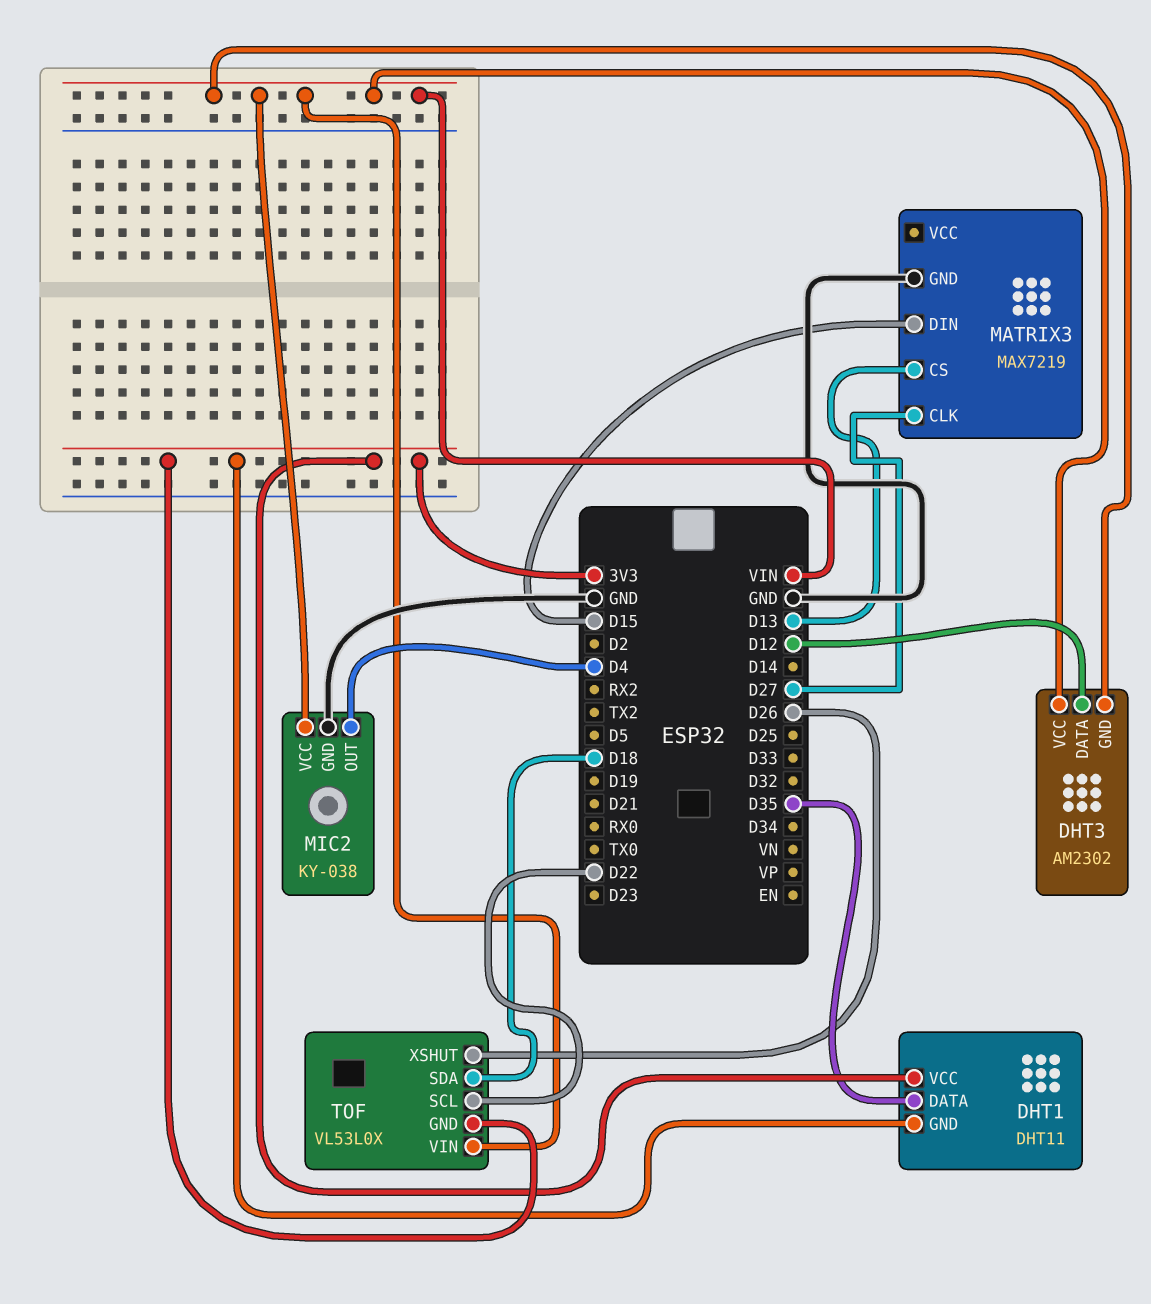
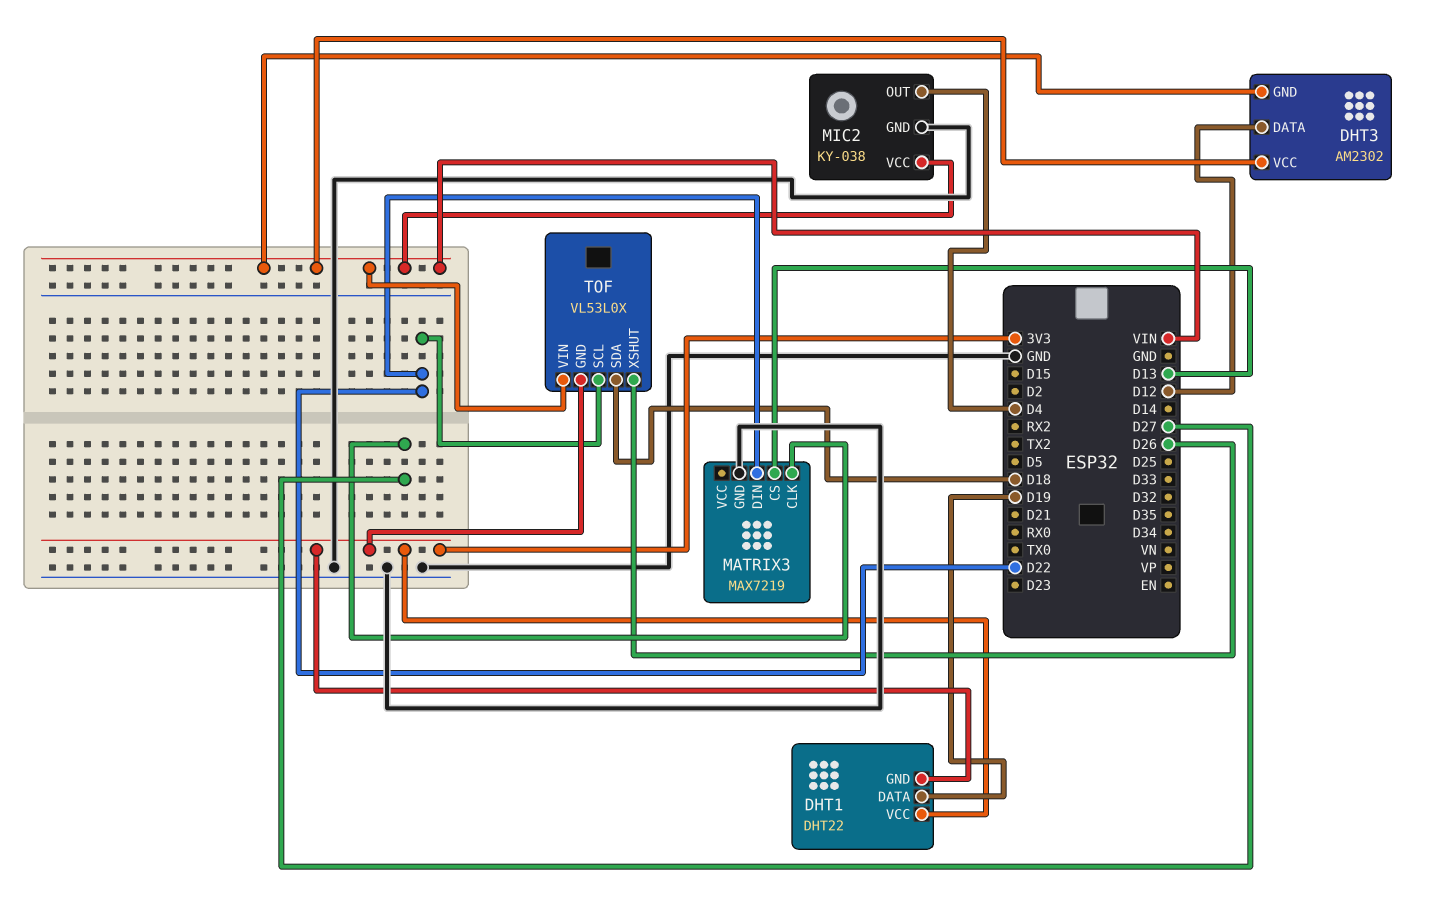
DHT1: DHT11 -> DHT22
DHT1 pin DATA: D35 -> D19
MATRIX3 pin DIN: D15 -> D22

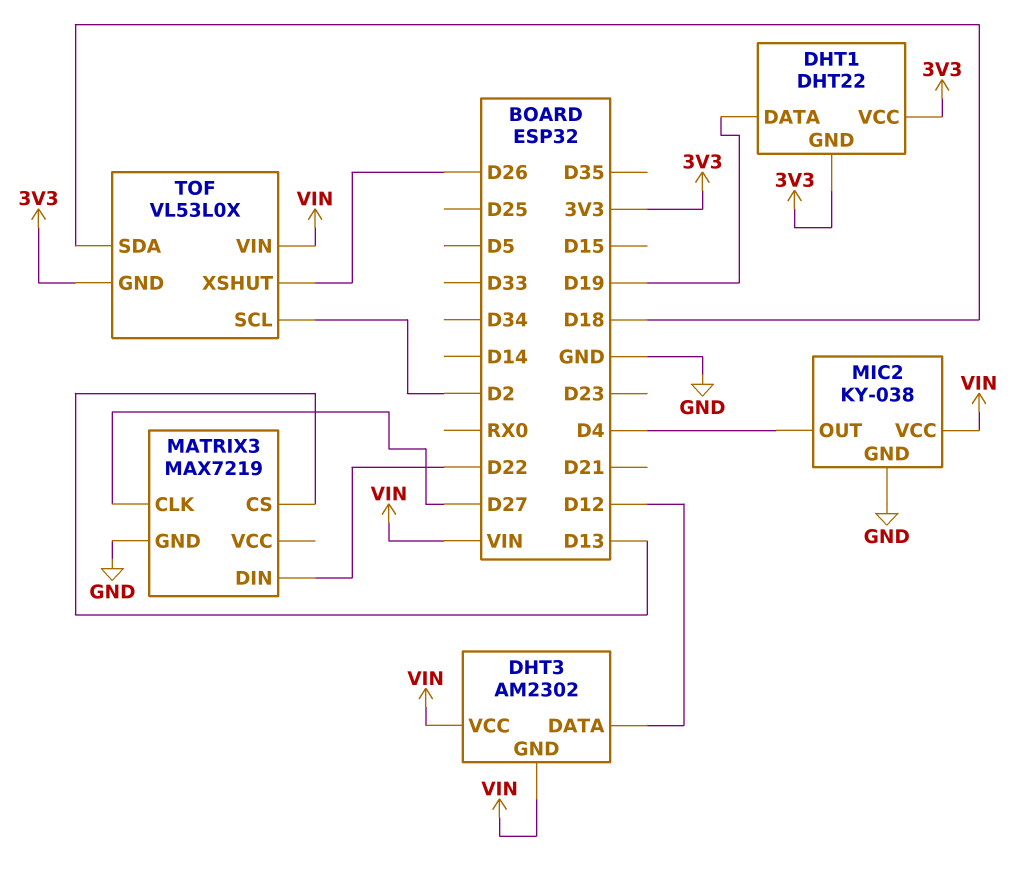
TOF pin SCL: D22 -> D2

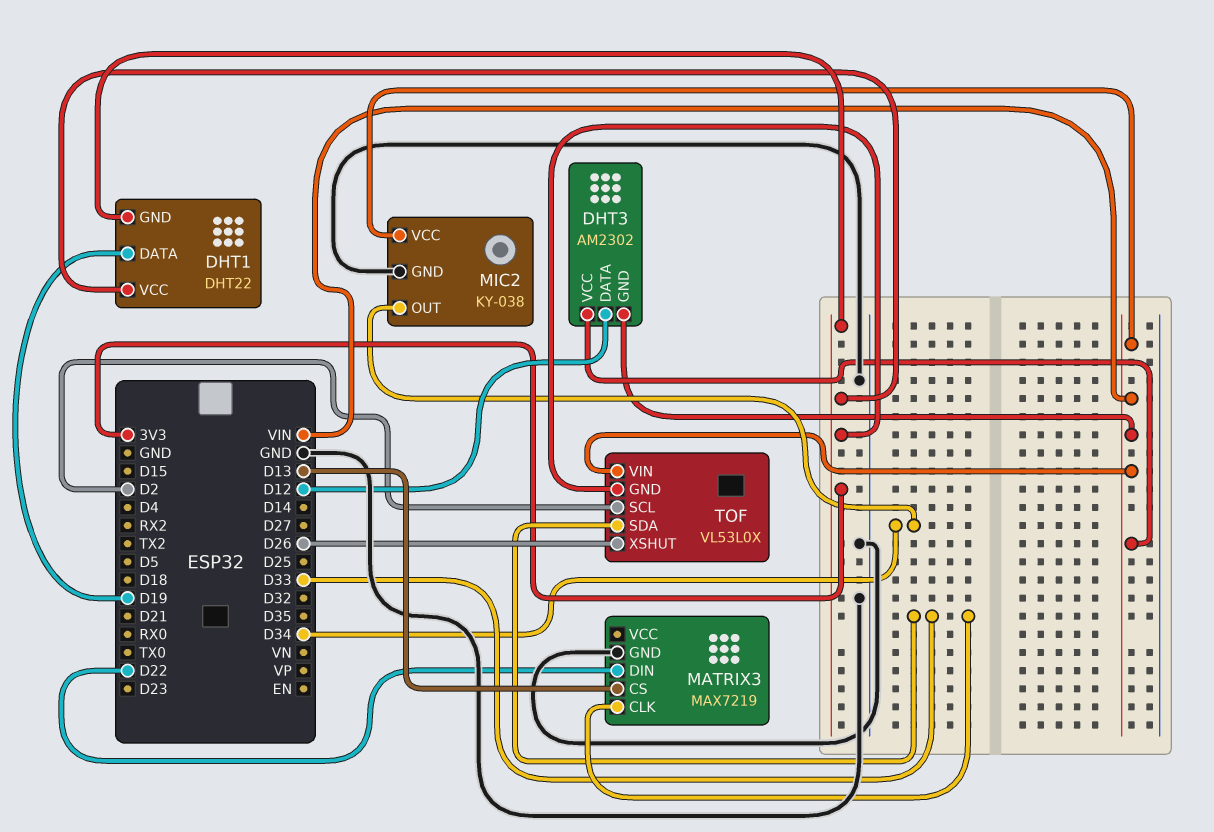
MATRIX3 pin CLK: D27 -> D33
MIC2 pin OUT: D4 -> D34
TOF pin SDA: D18 -> D33

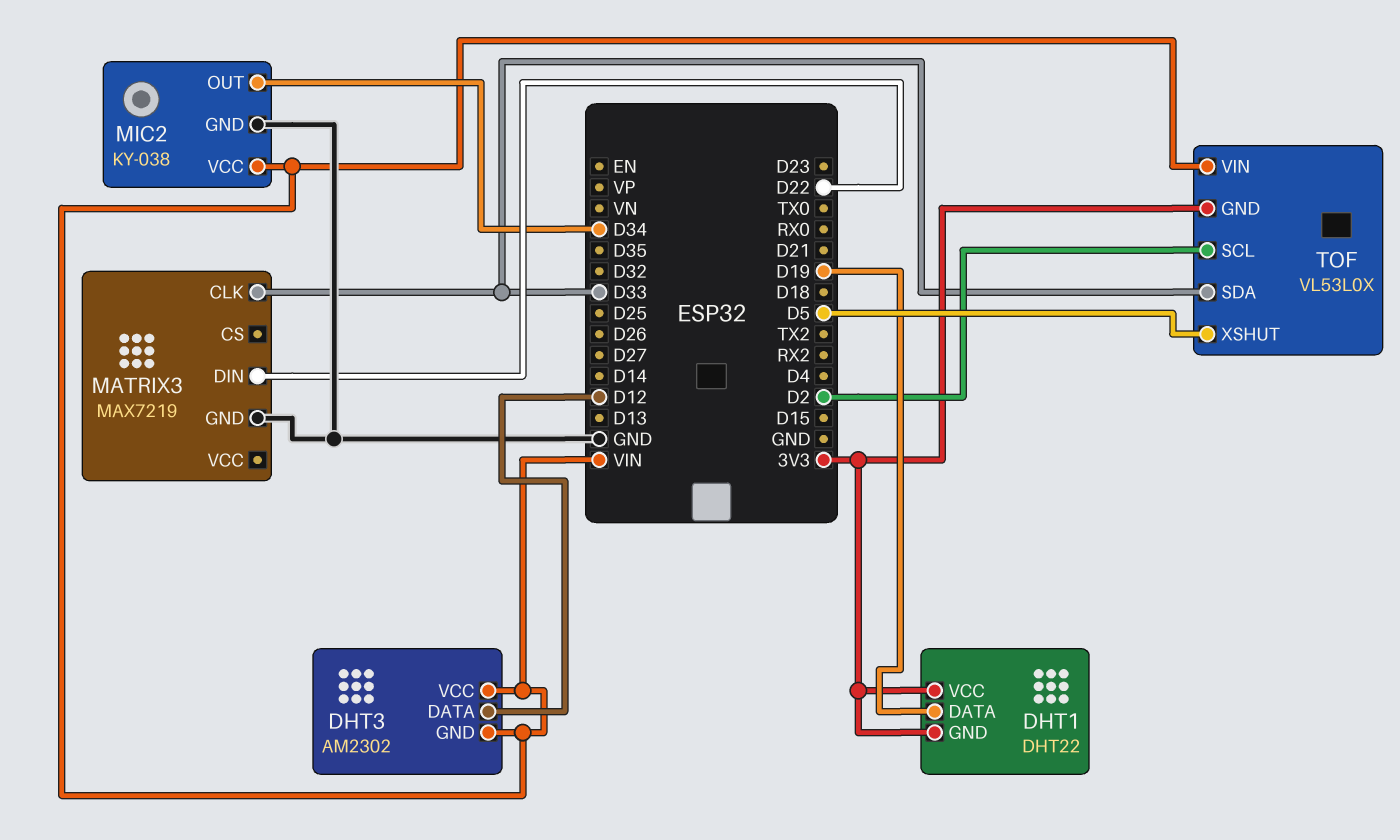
MATRIX3 pin CS: D13 -> none
TOF pin XSHUT: D26 -> D5

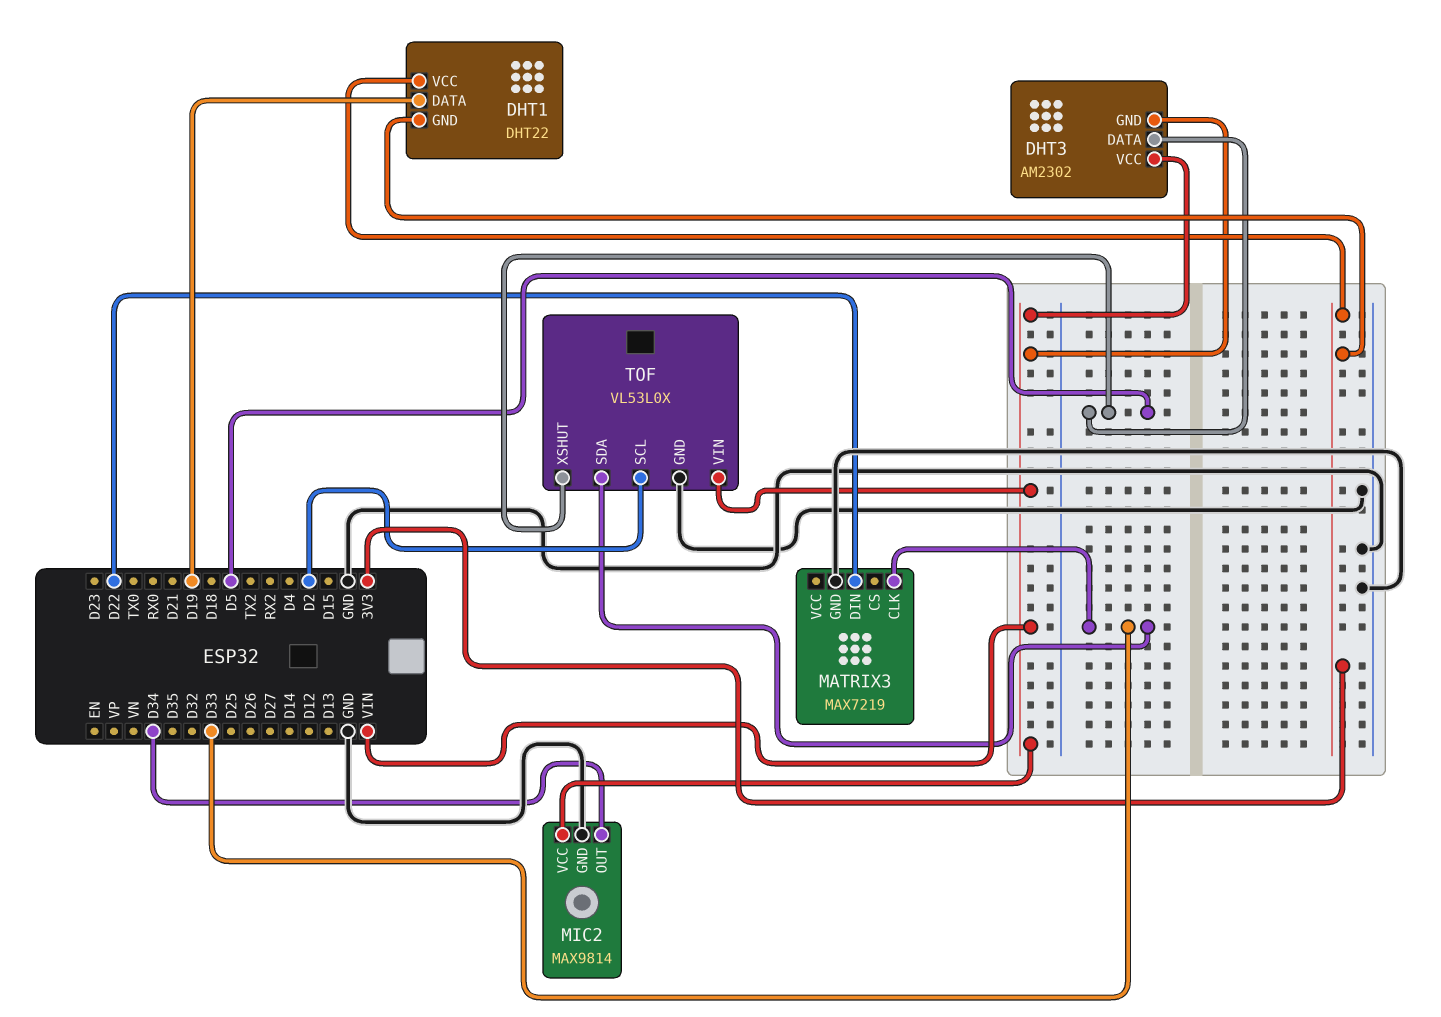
DHT3 pin DATA: D12 -> D5
MIC2: KY-038 -> MAX9814
TOF pin GND: 3V3 -> GND

